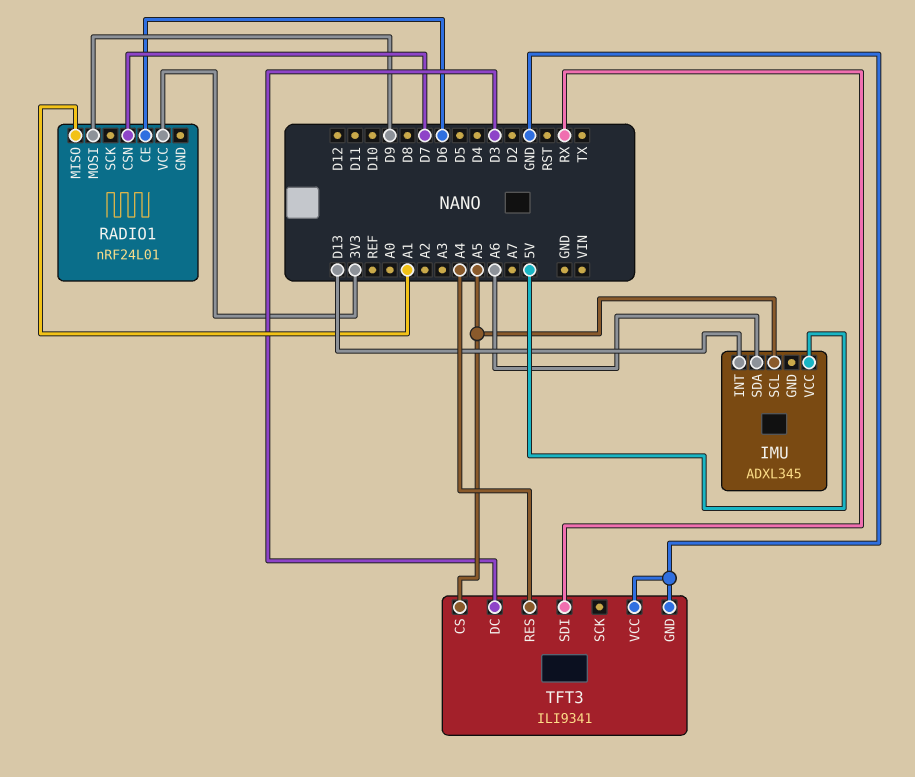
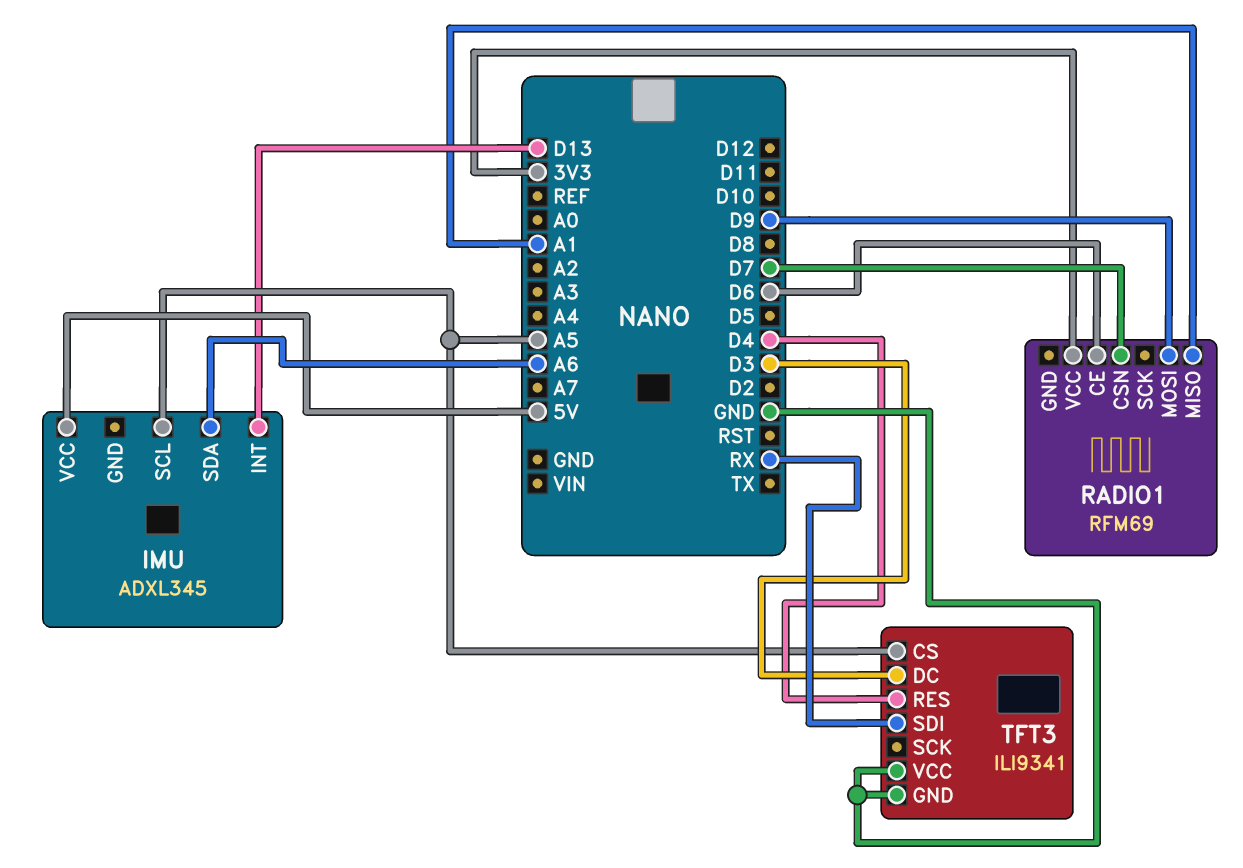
RADIO1: nRF24L01 -> RFM69
TFT3 pin RES: A4 -> D4

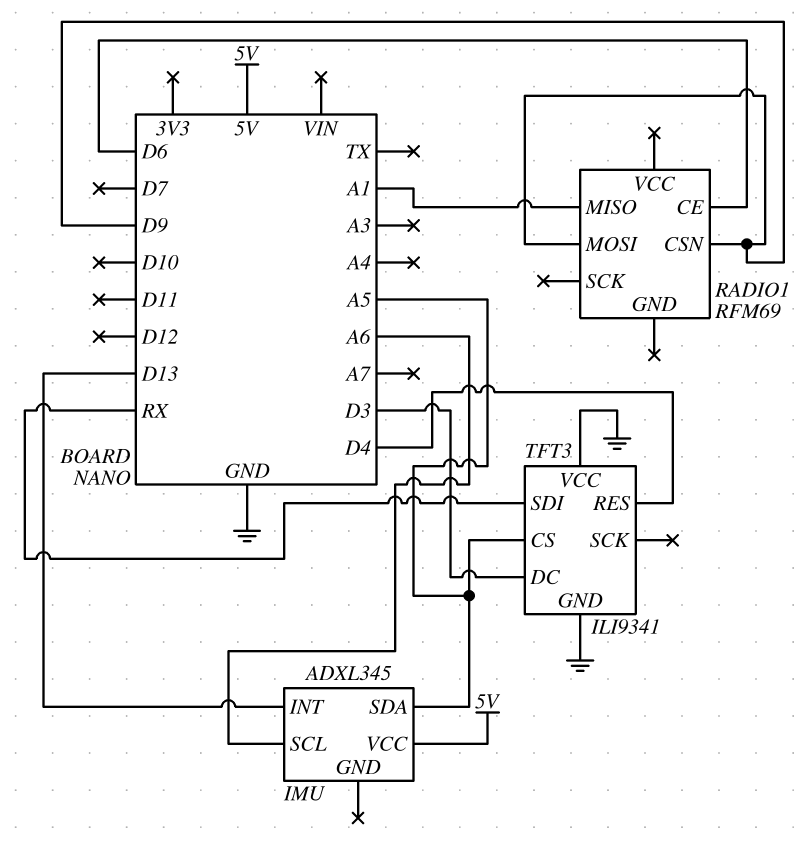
IMU pin SCL: A5 -> A6
IMU pin SDA: A6 -> A5
RADIO1 pin CSN: D7 -> D9
RADIO1 pin VCC: 3V3 -> none

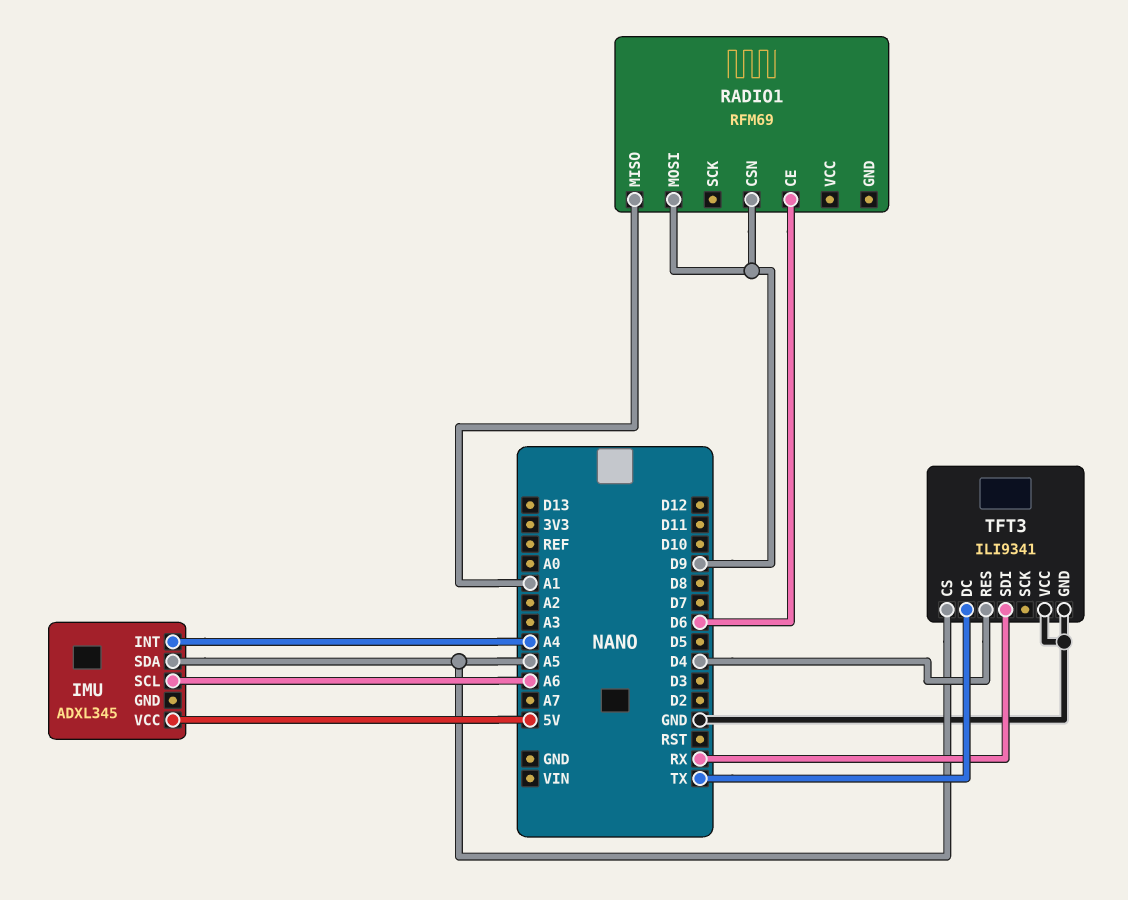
IMU pin INT: D13 -> A4
TFT3 pin DC: D3 -> TX

